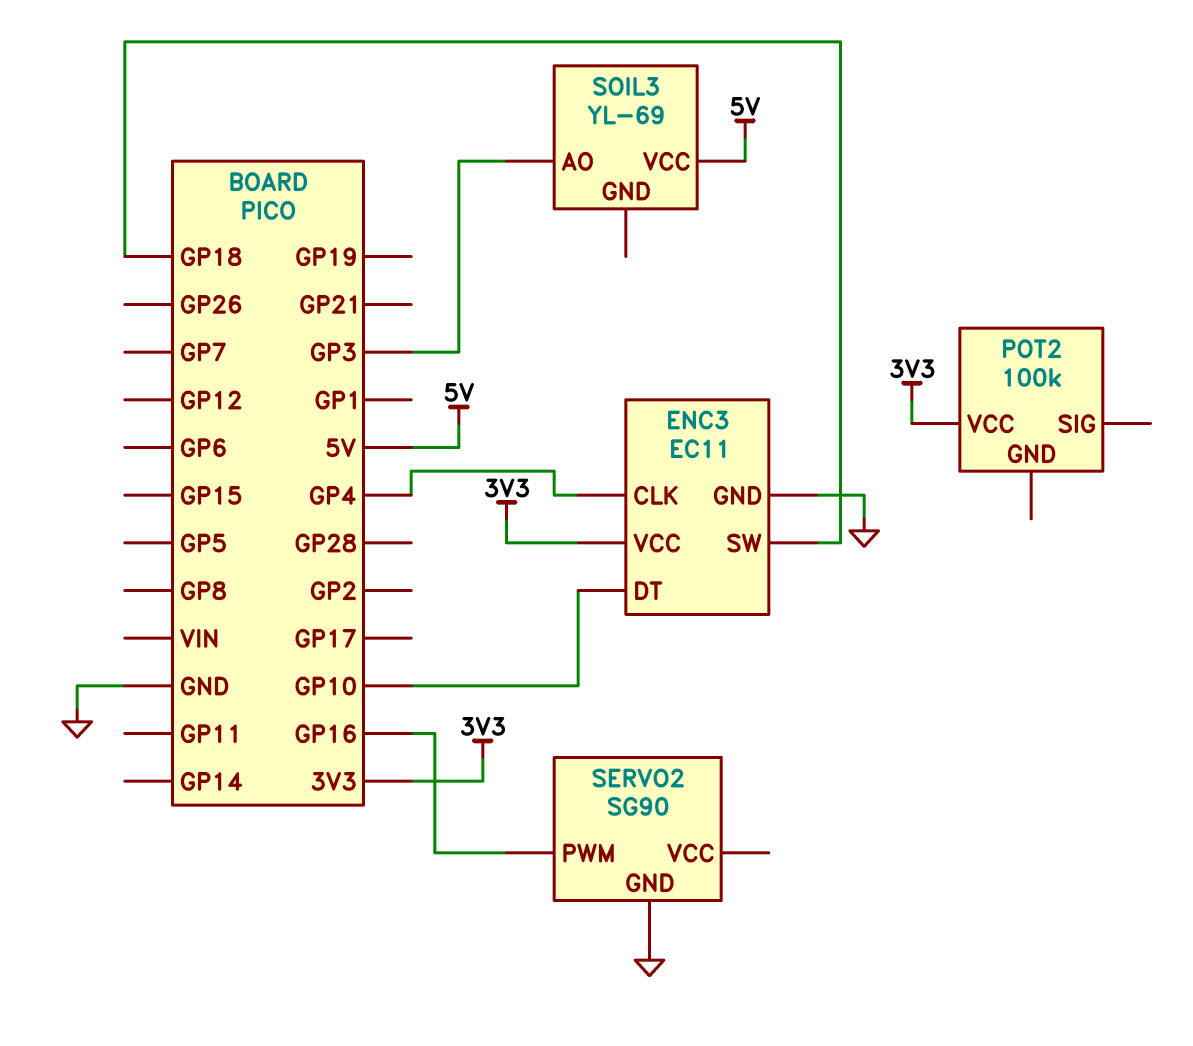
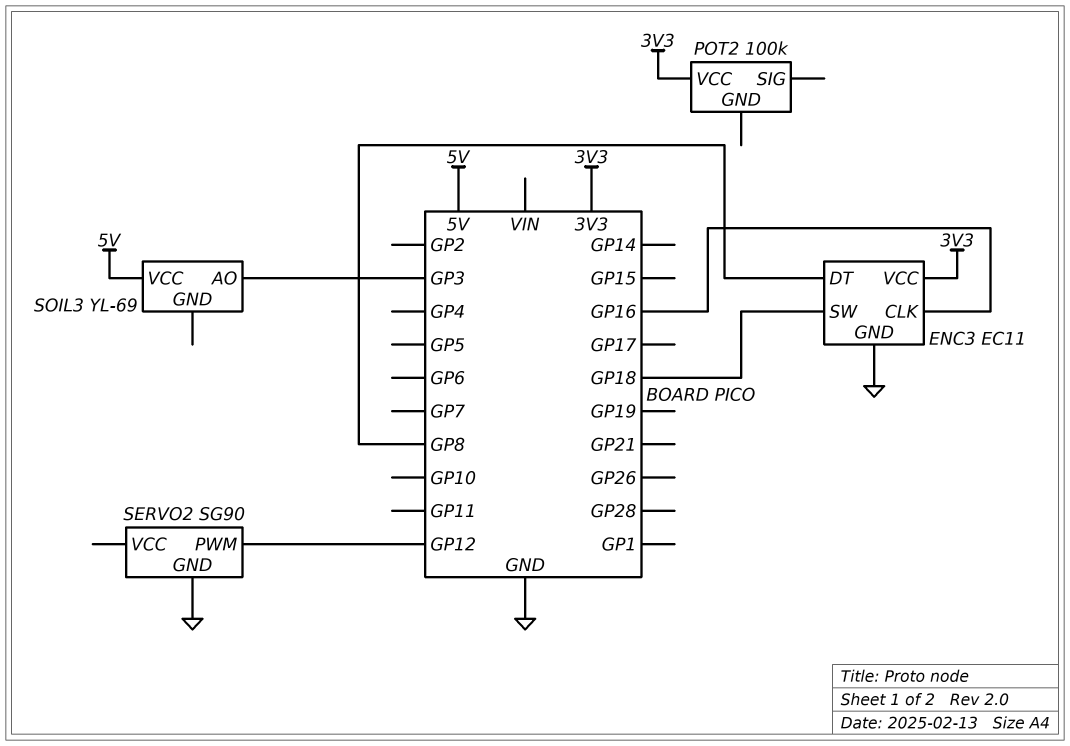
ENC3 pin CLK: GP4 -> GP16
ENC3 pin DT: GP10 -> GP8
SERVO2 pin PWM: GP16 -> GP12

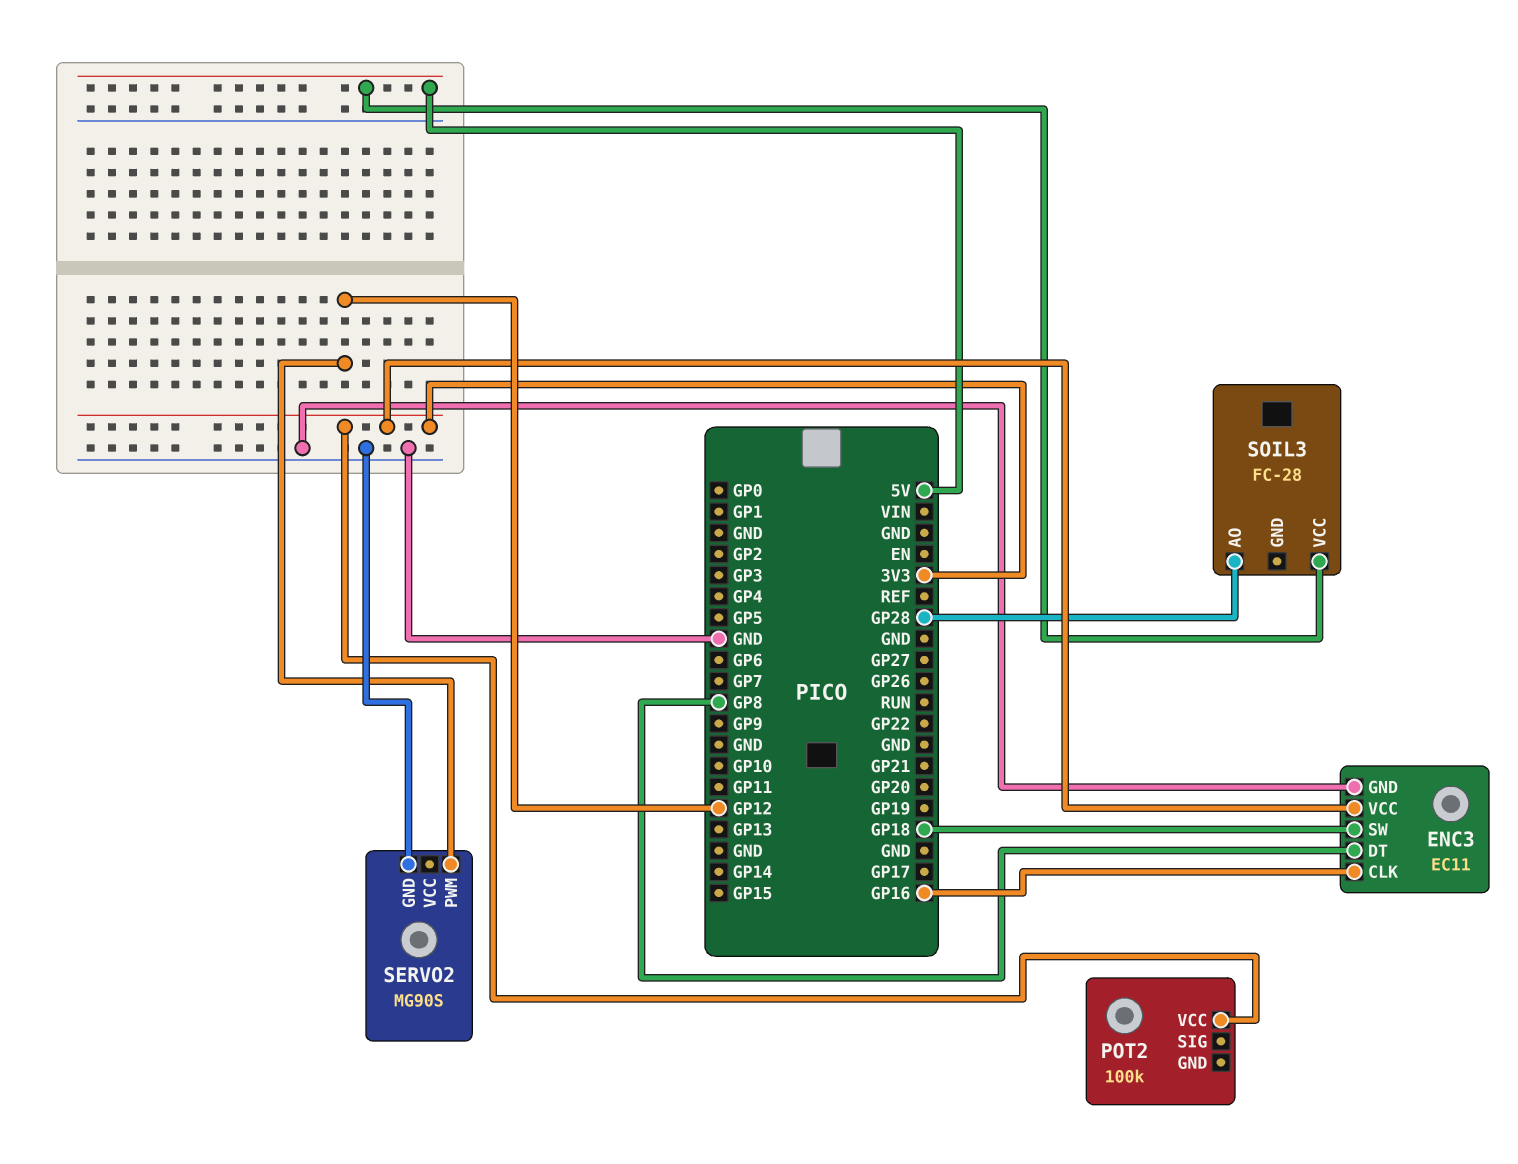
SERVO2: SG90 -> MG90S
SOIL3: YL-69 -> FC-28
SOIL3 pin AO: GP3 -> GP28

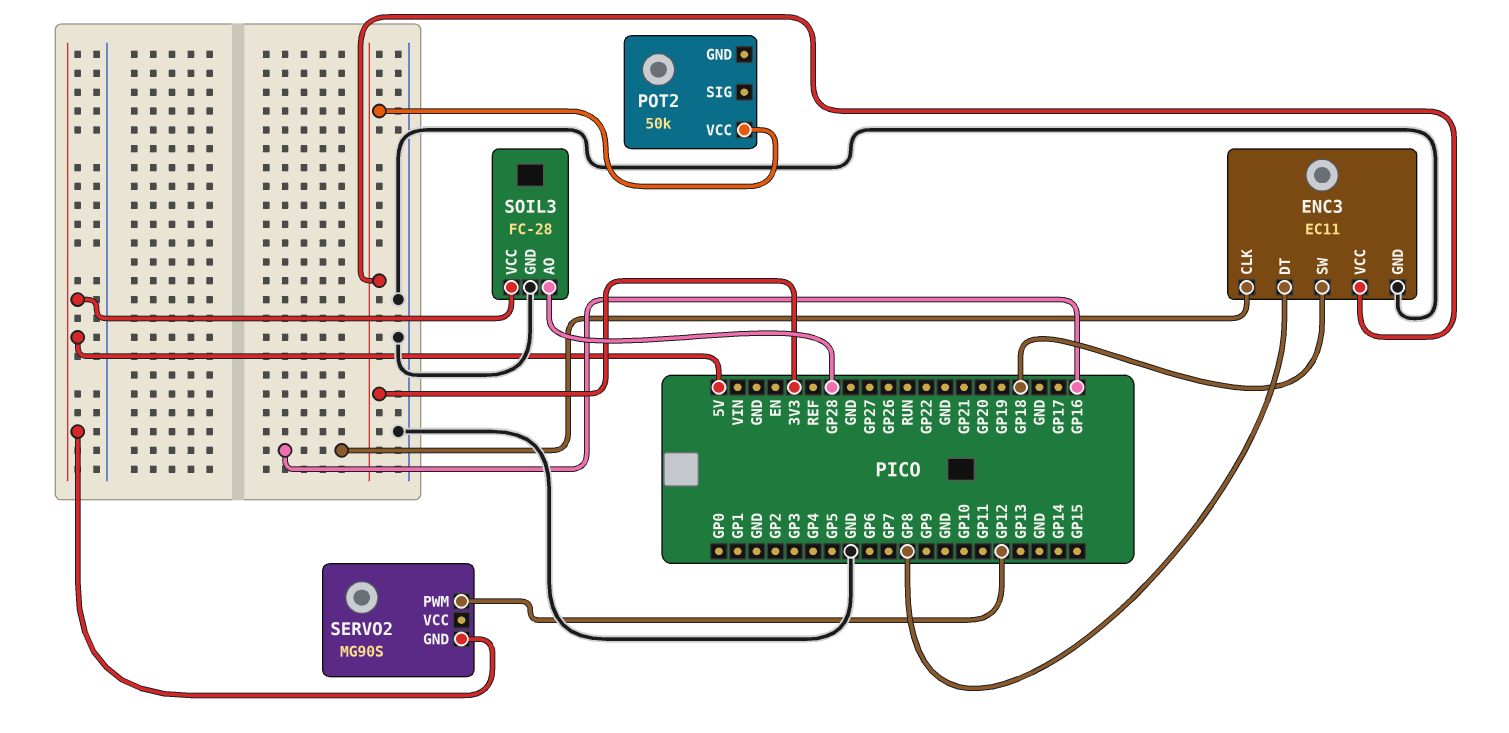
POT2: 100k -> 50k
SERVO2 pin GND: GND -> 5V
SOIL3 pin GND: none -> GND

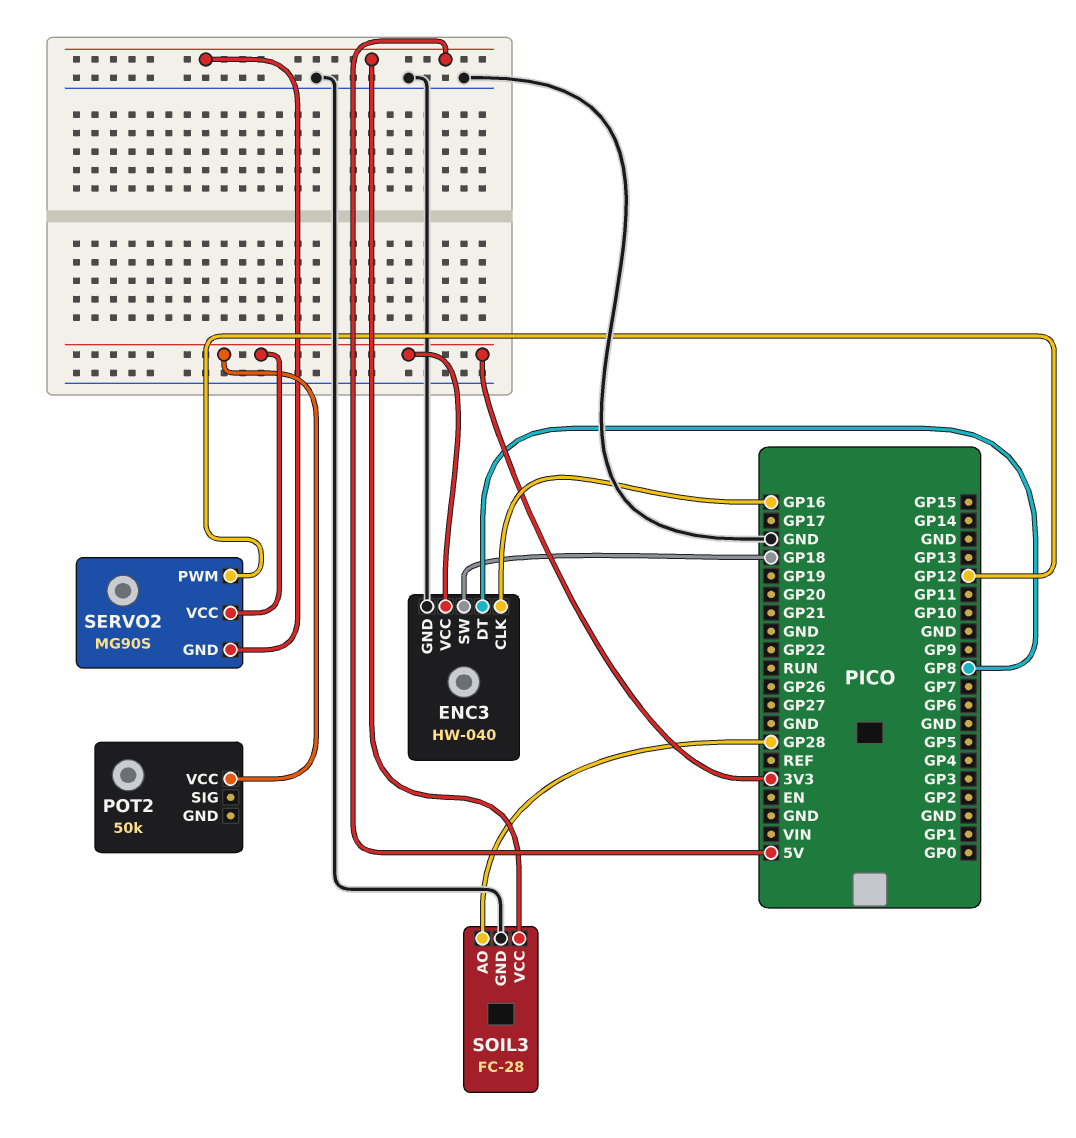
ENC3: EC11 -> HW-040
SERVO2 pin VCC: none -> 3V3

